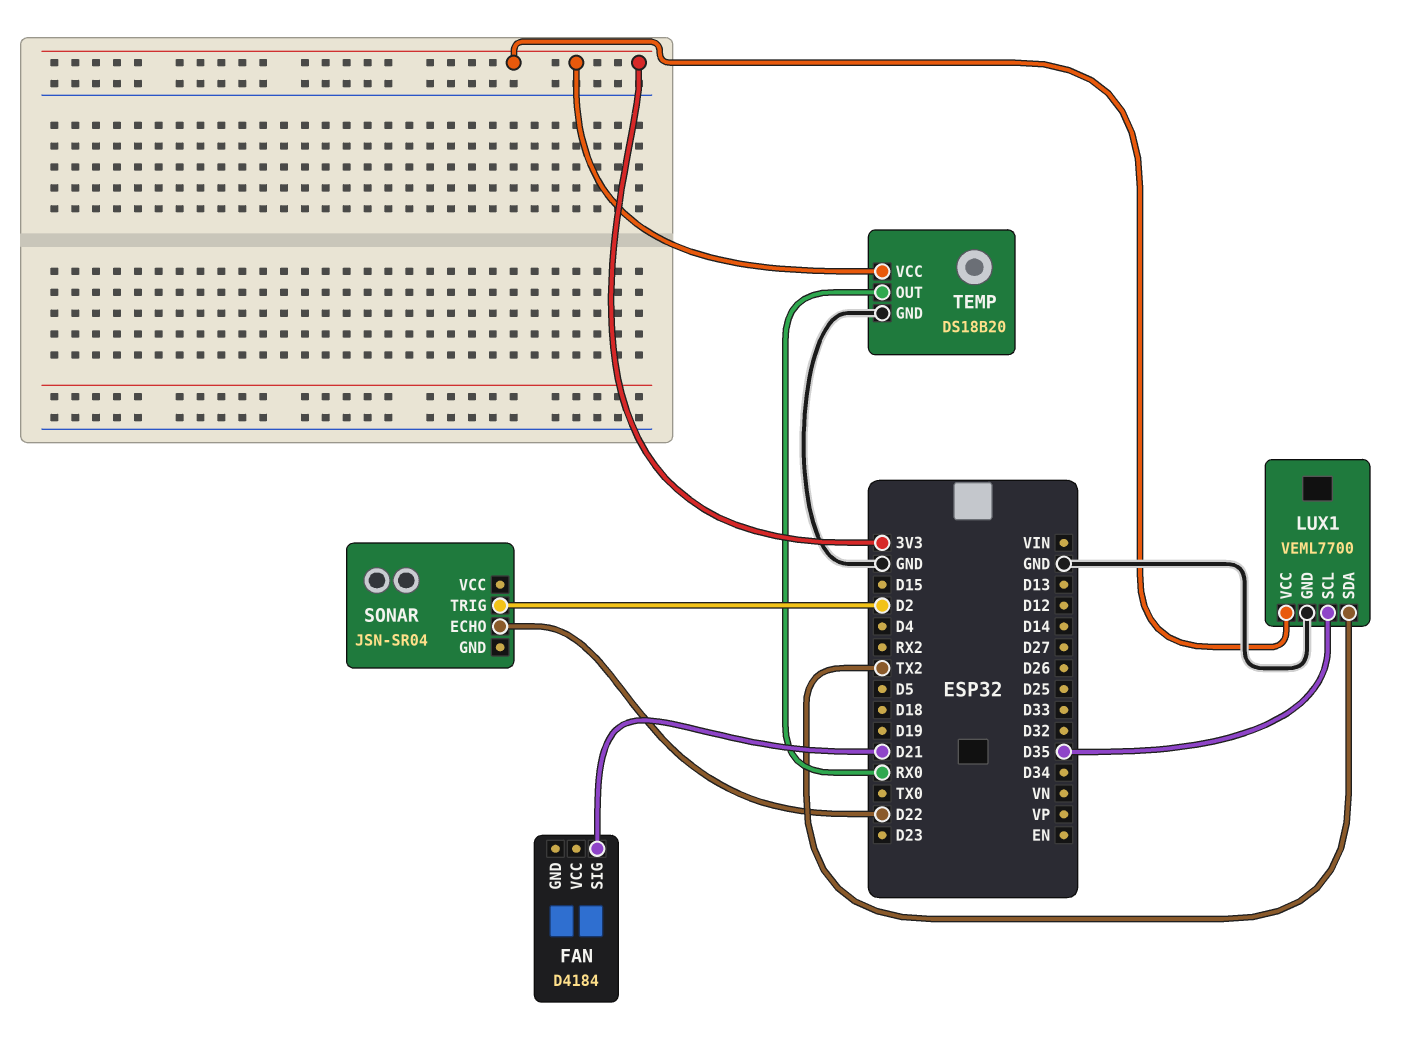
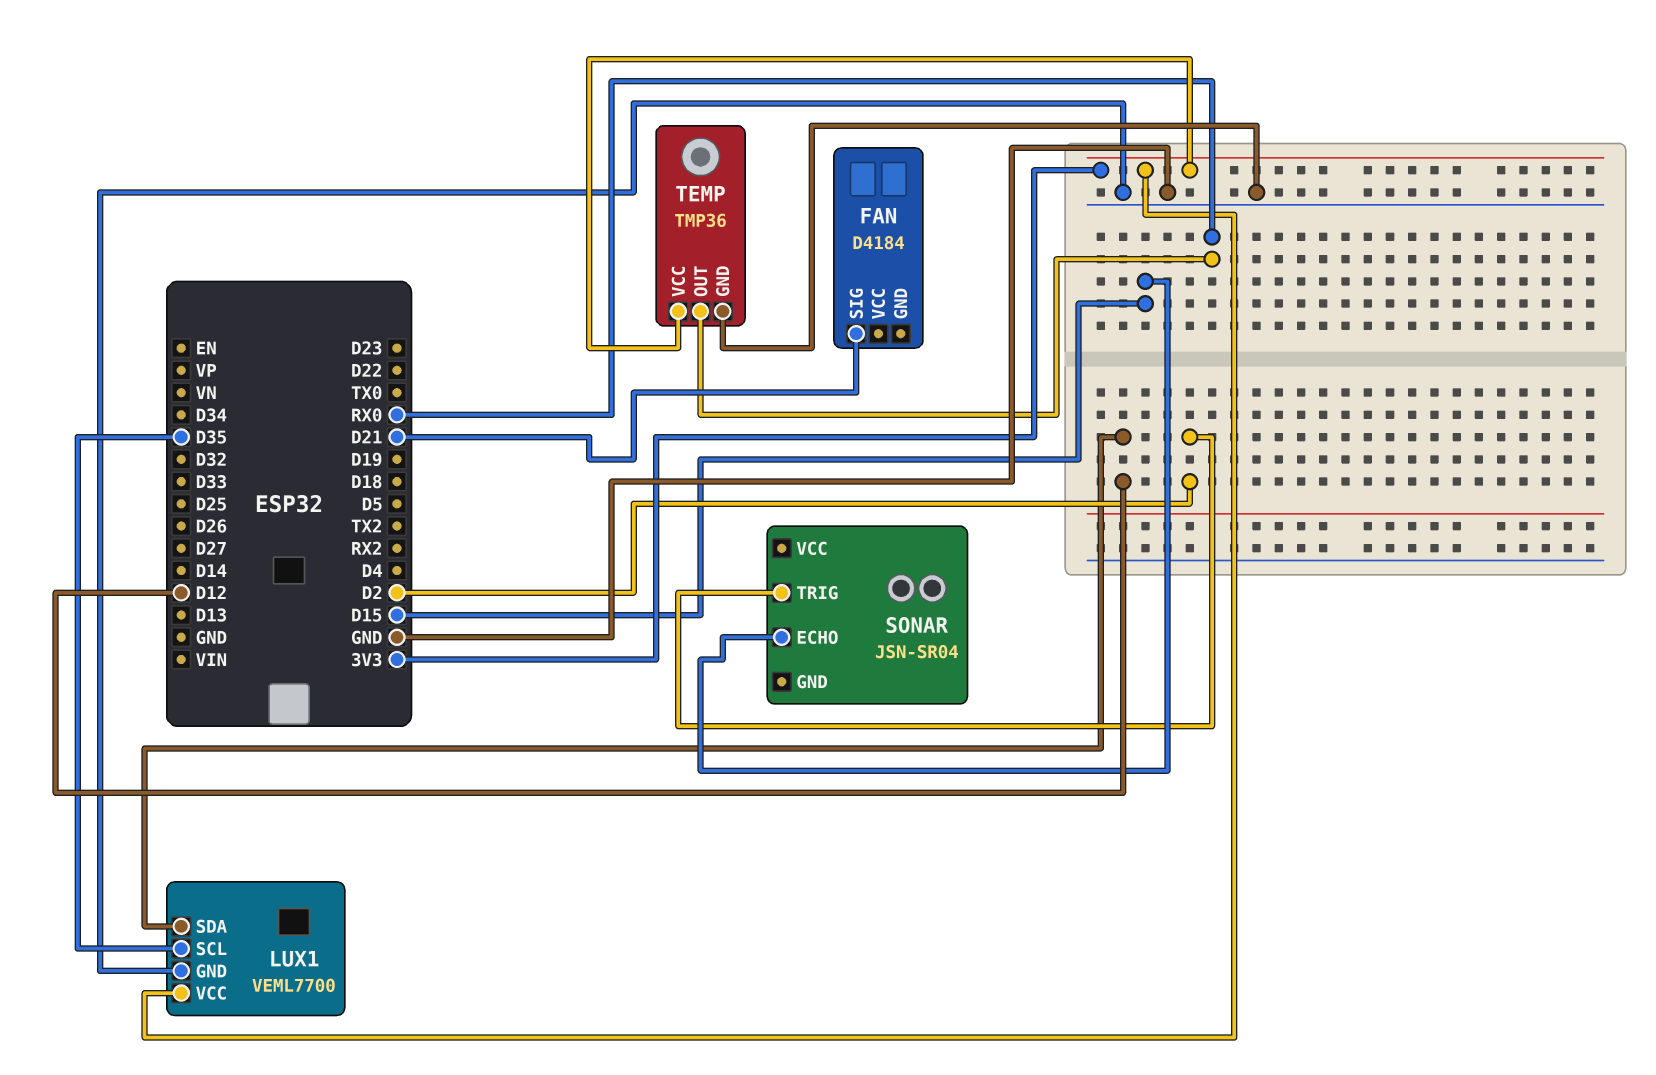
LUX1 pin SDA: TX2 -> D12
SONAR pin ECHO: D22 -> D15
TEMP: DS18B20 -> TMP36

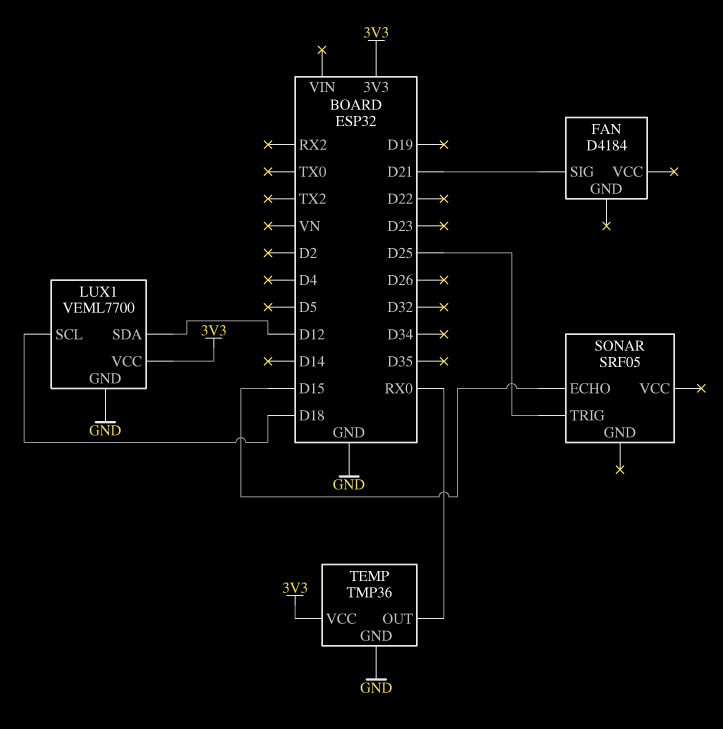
LUX1 pin SCL: D35 -> D18
SONAR: JSN-SR04 -> SRF05
SONAR pin TRIG: D2 -> D25

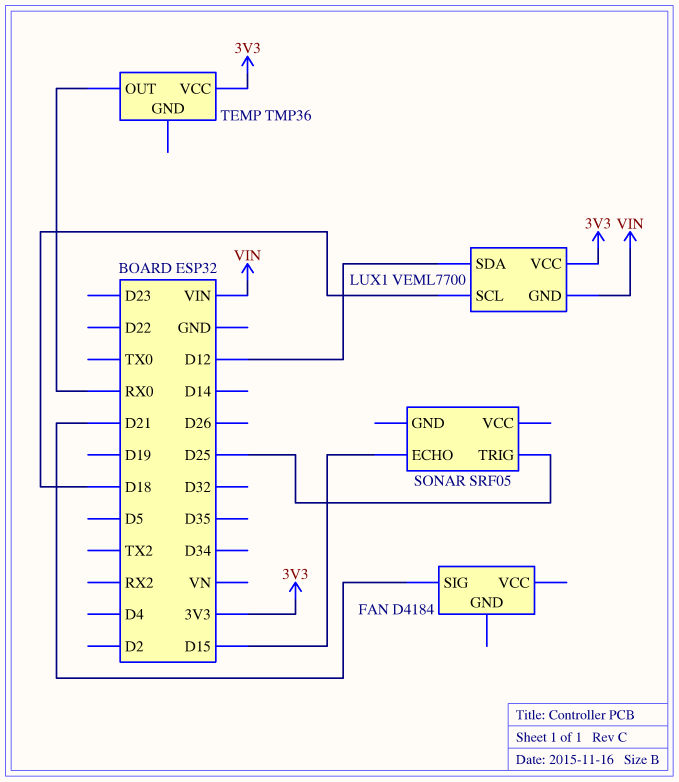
LUX1 pin GND: GND -> VIN
TEMP pin GND: GND -> none

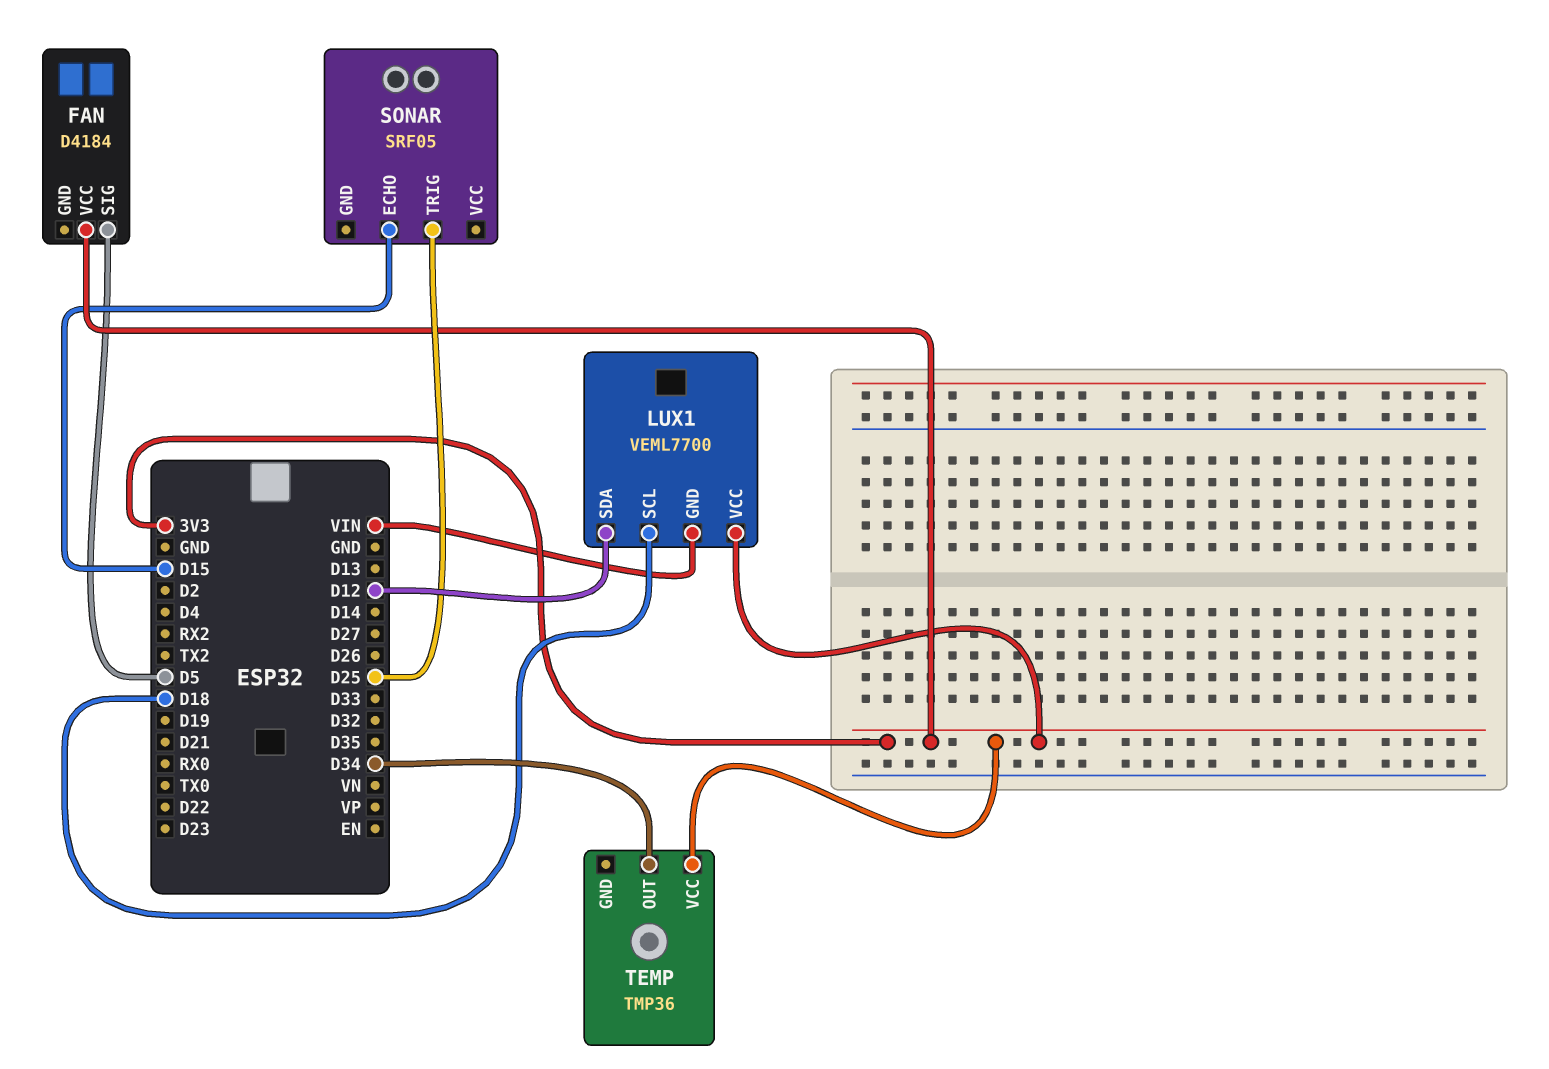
FAN pin SIG: D21 -> D5
FAN pin VCC: none -> 3V3
TEMP pin OUT: RX0 -> D34

